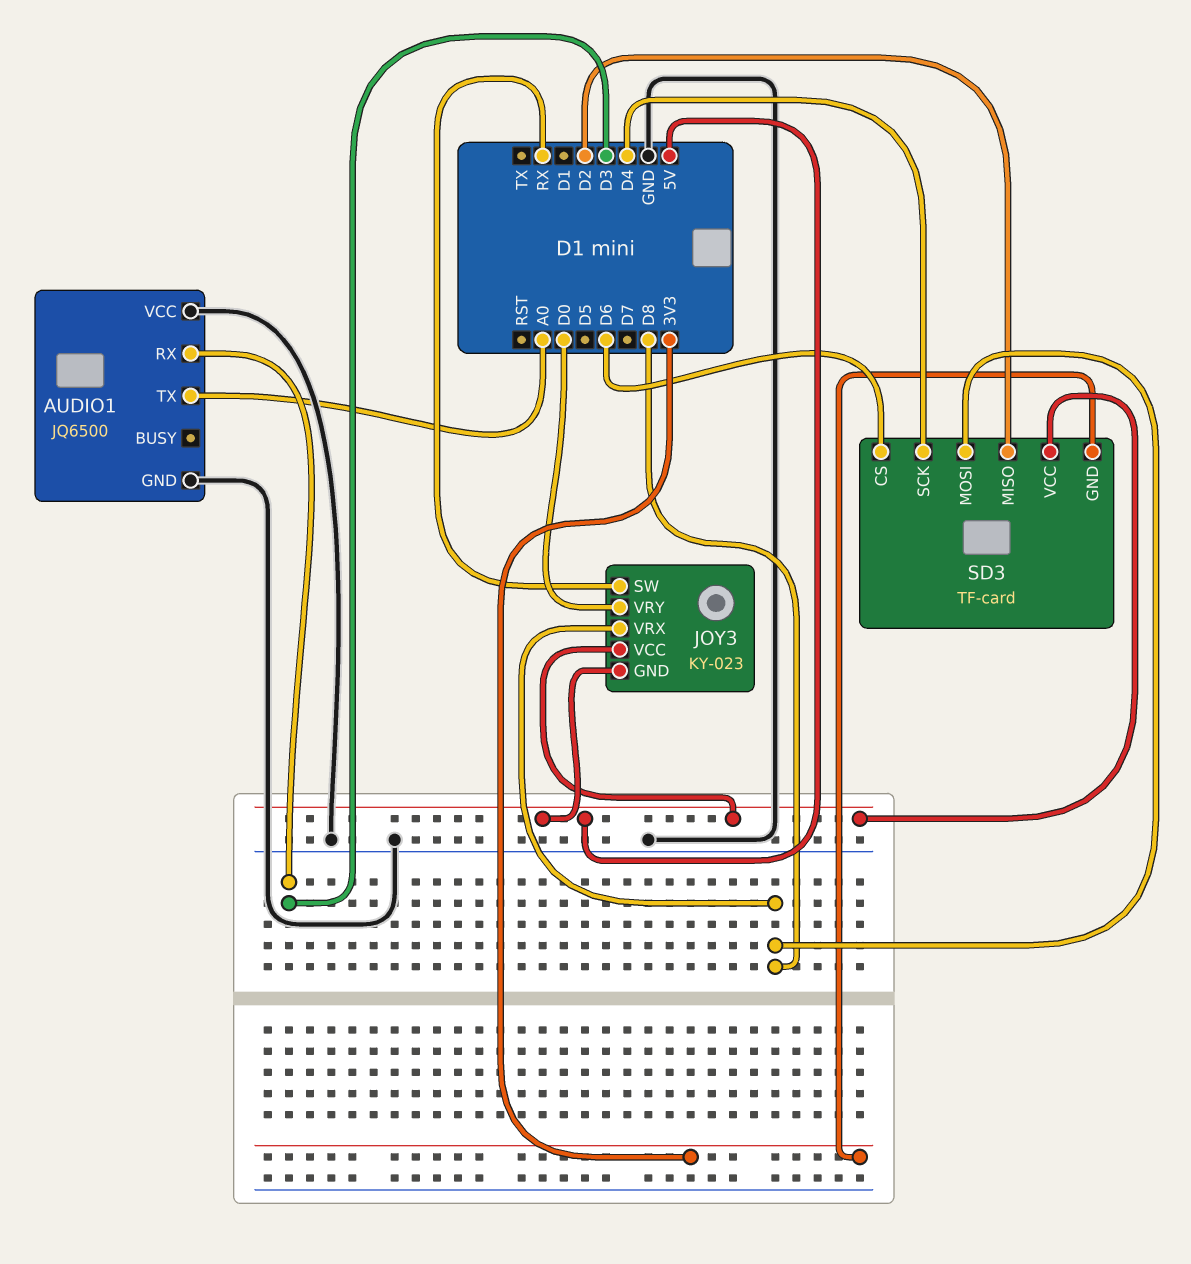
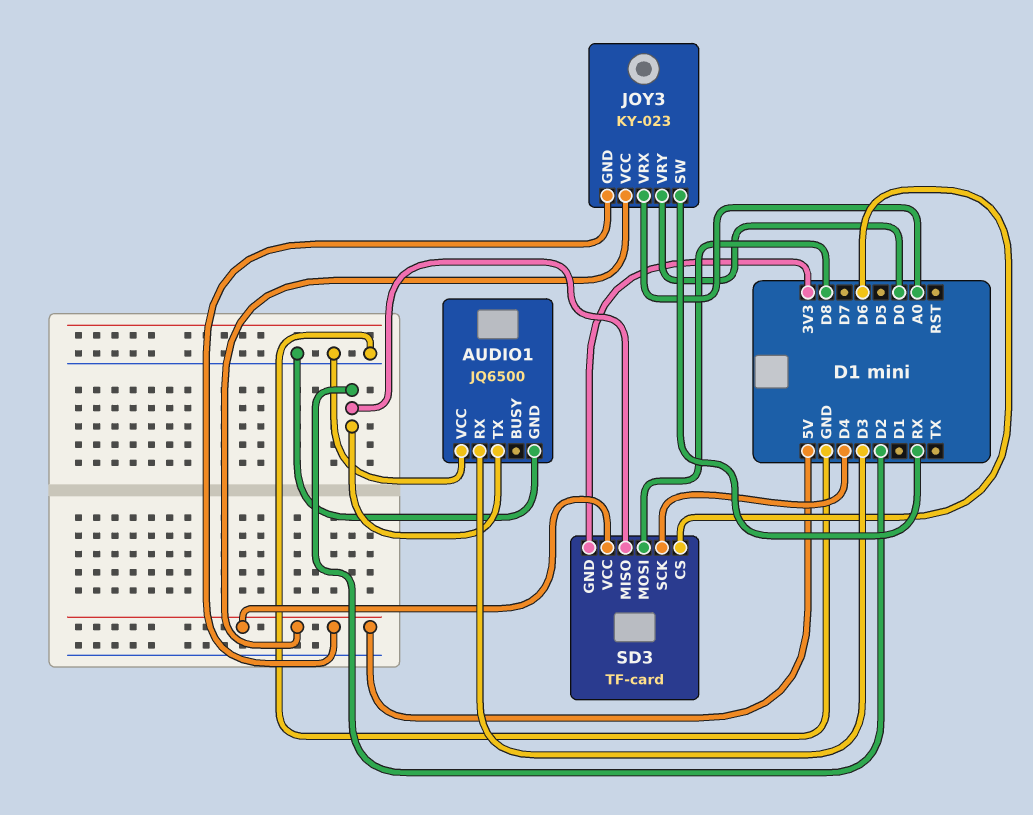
AUDIO1 pin TX: A0 -> D2
JOY3 pin VRX: D8 -> A0

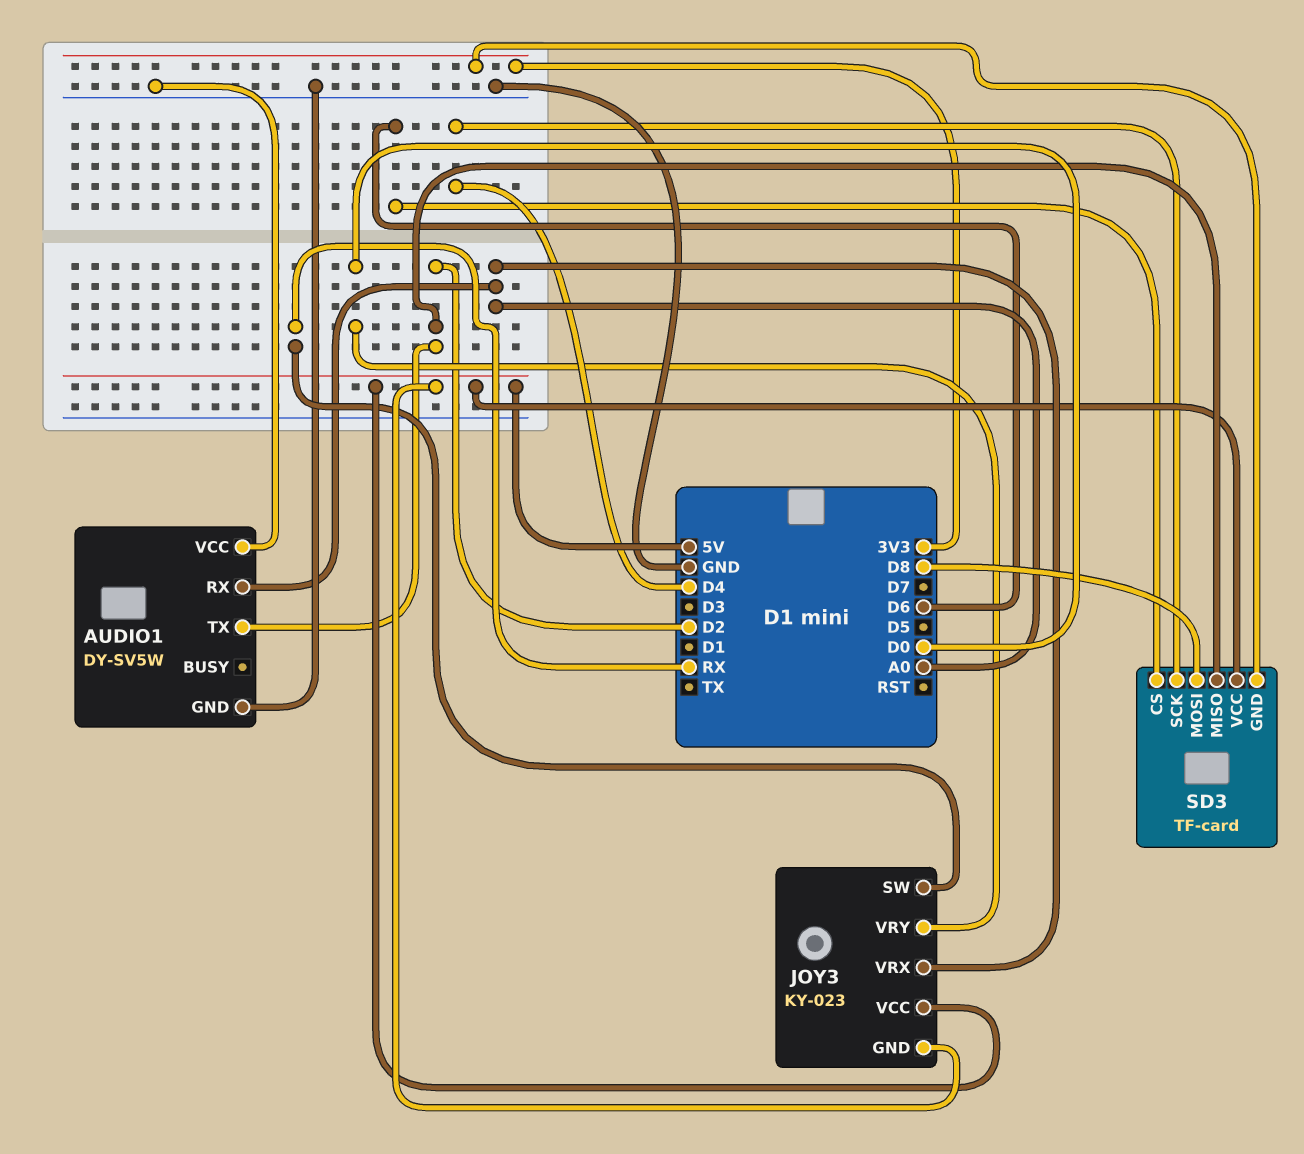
AUDIO1: JQ6500 -> DY-SV5W
AUDIO1 pin RX: D3 -> A0

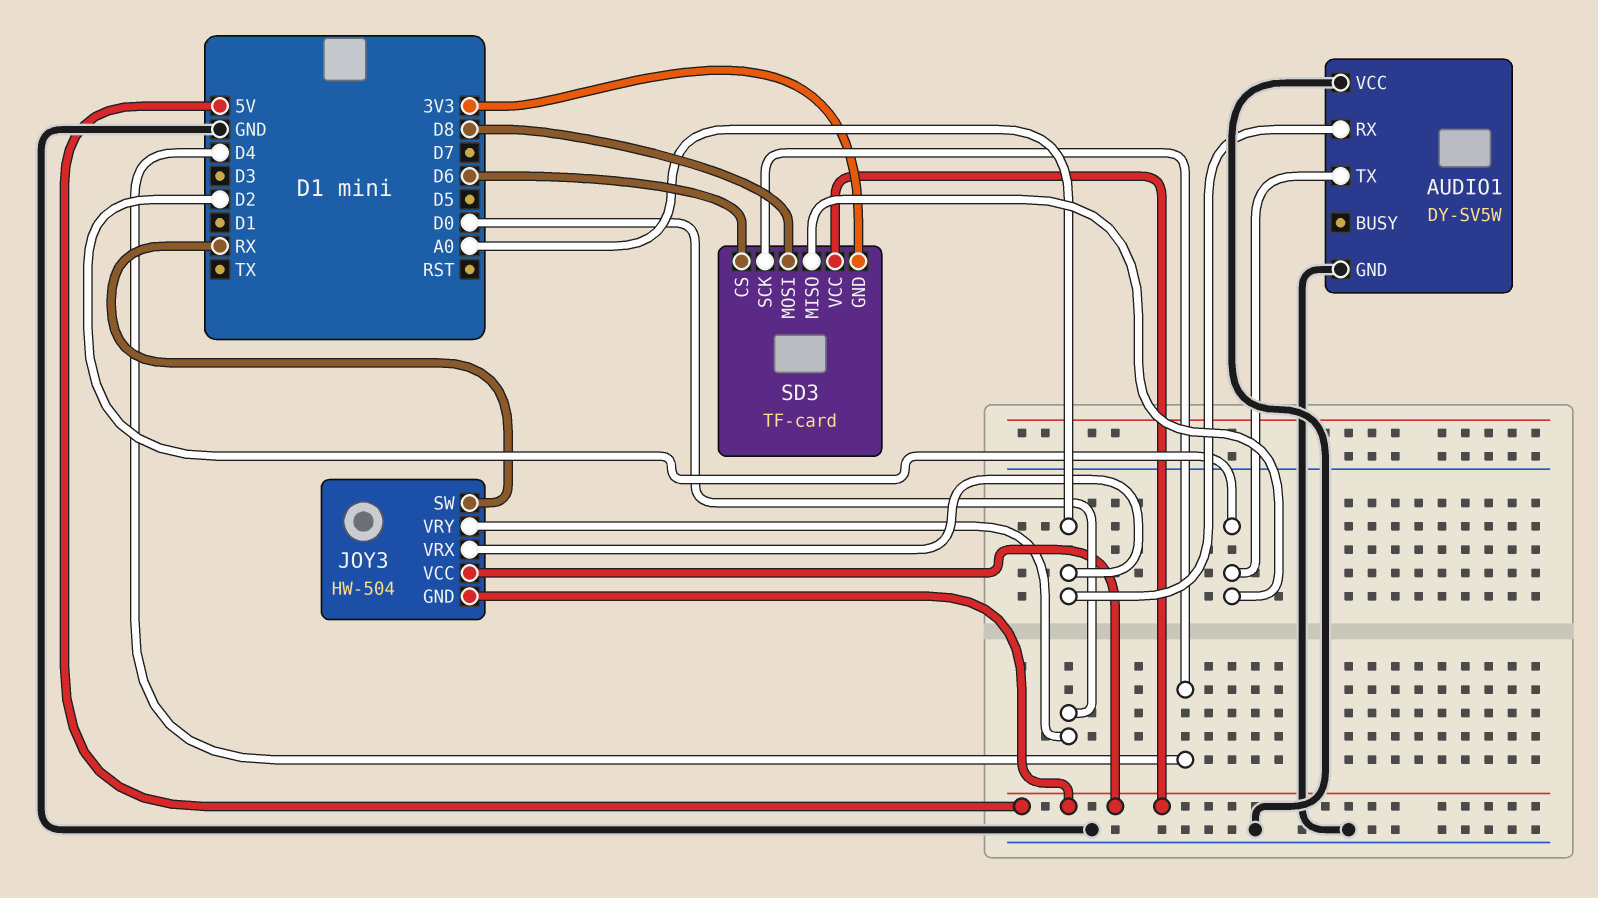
JOY3: KY-023 -> HW-504

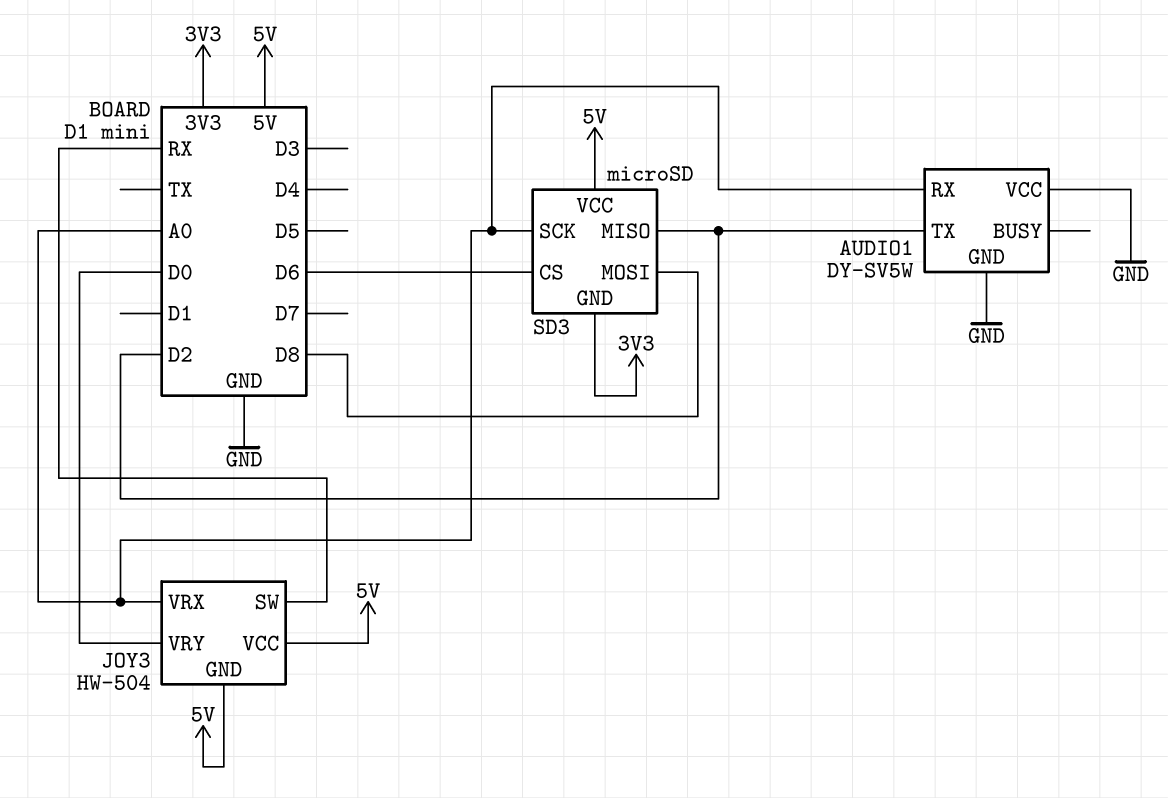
SD3: TF-card -> microSD
SD3 pin SCK: D4 -> A0

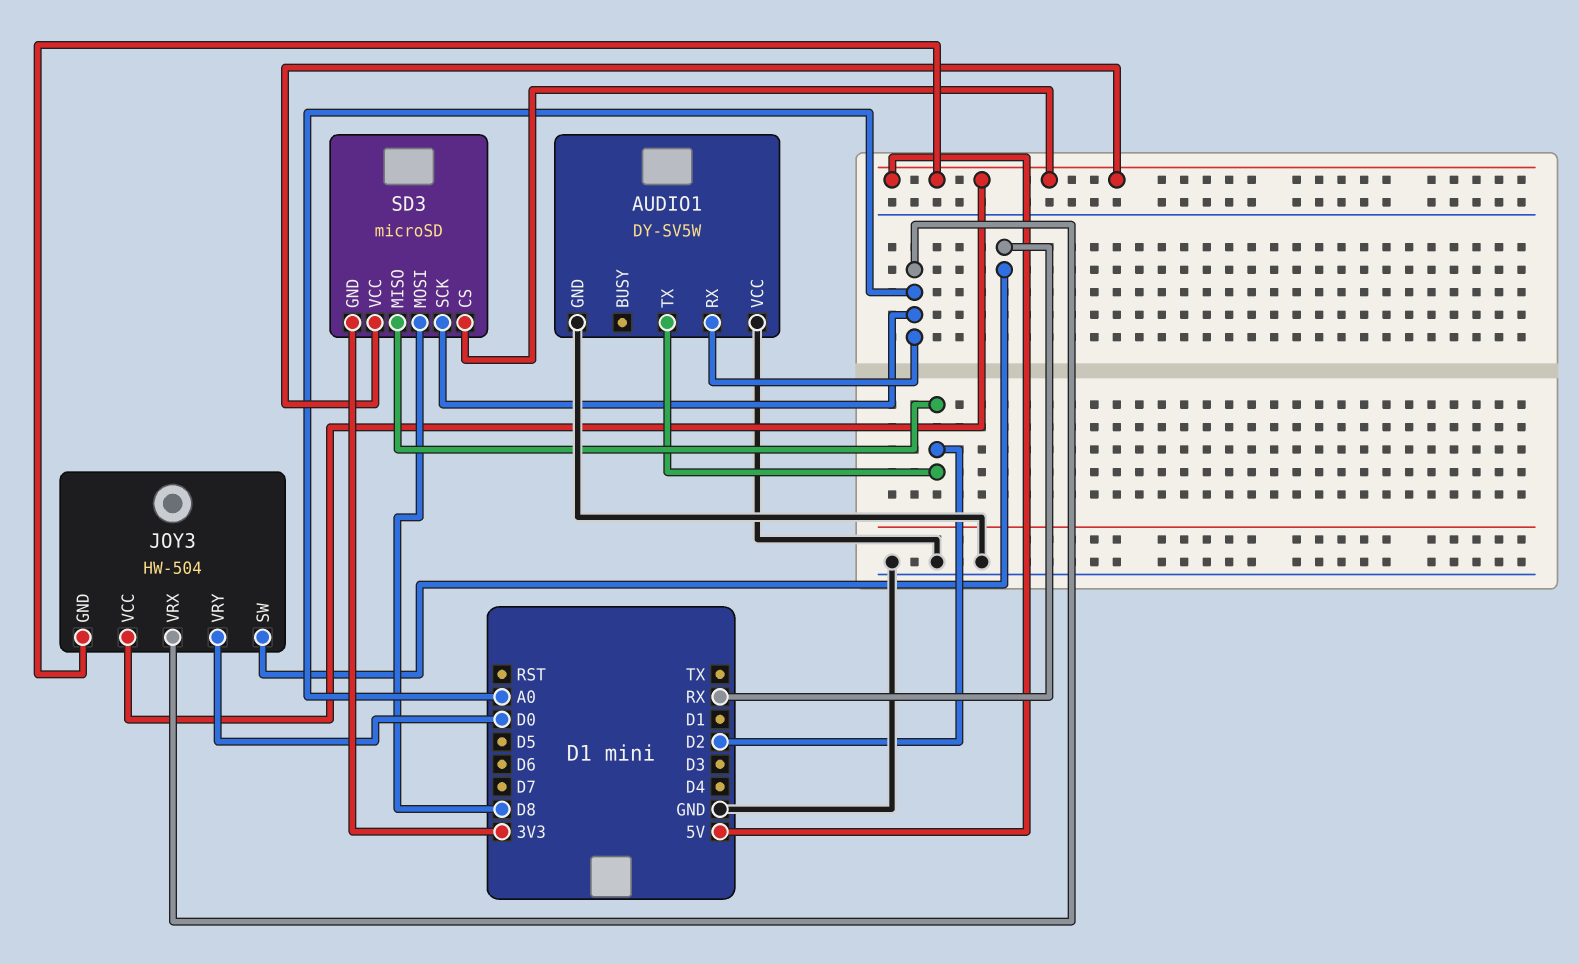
SD3 pin CS: D6 -> 5V

